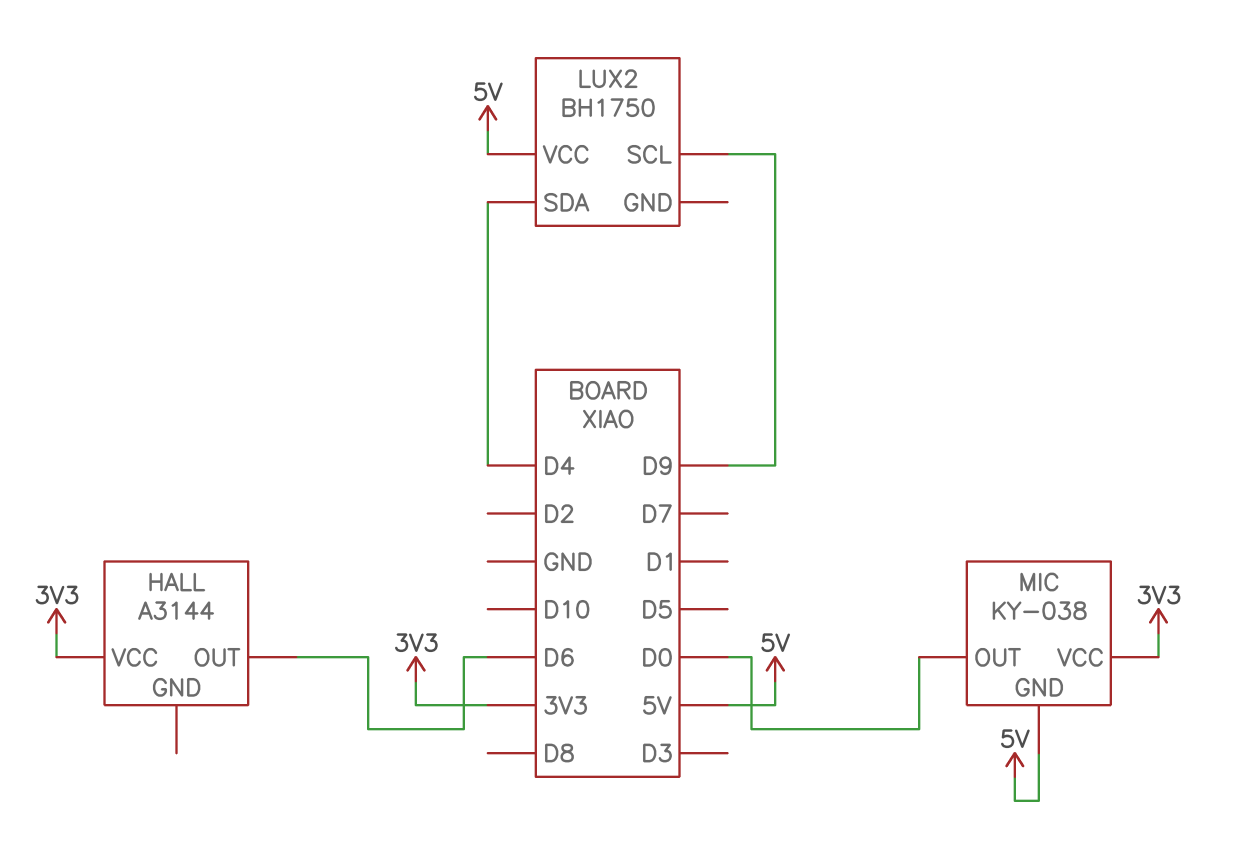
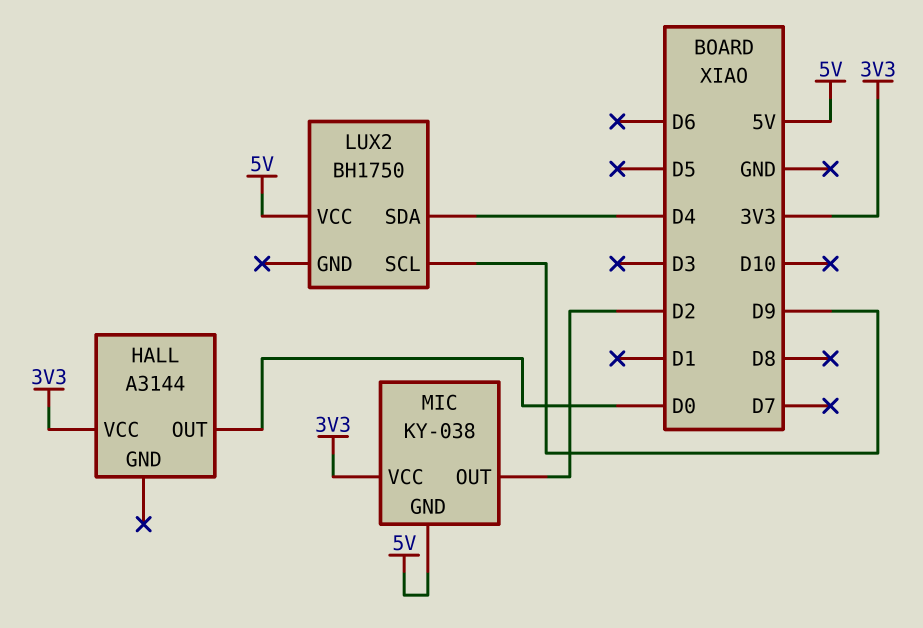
HALL pin OUT: D6 -> D0
MIC pin OUT: D0 -> D2

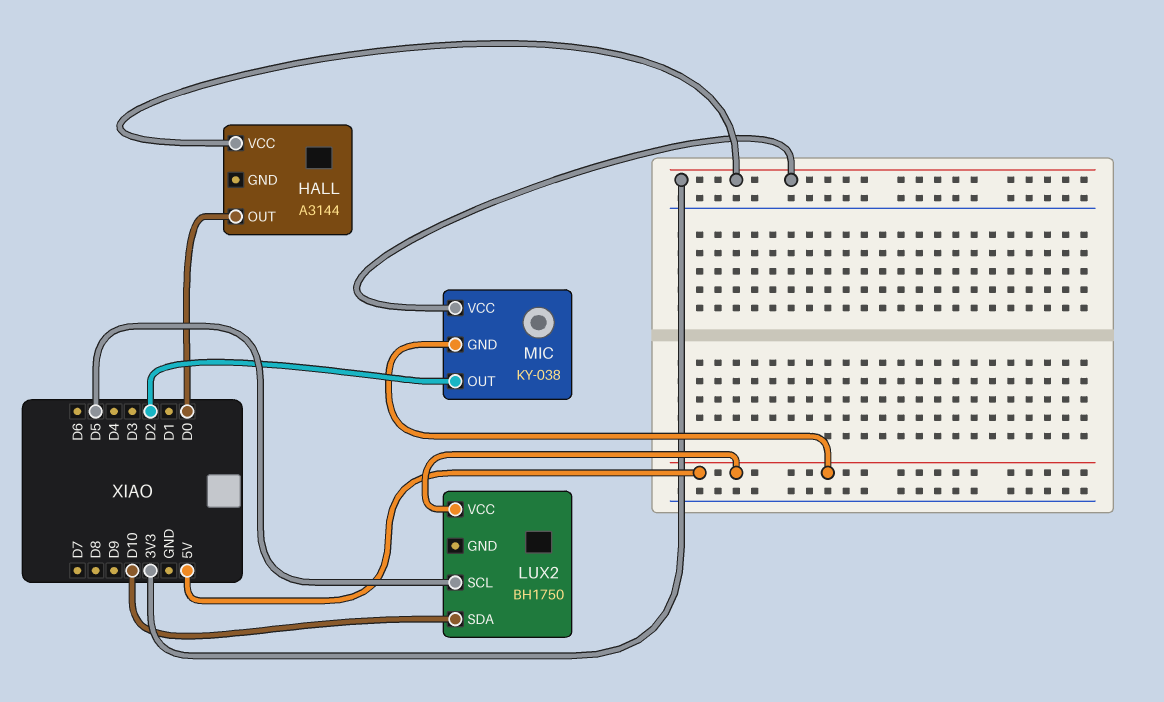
LUX2 pin SCL: D9 -> D5
LUX2 pin SDA: D4 -> D10

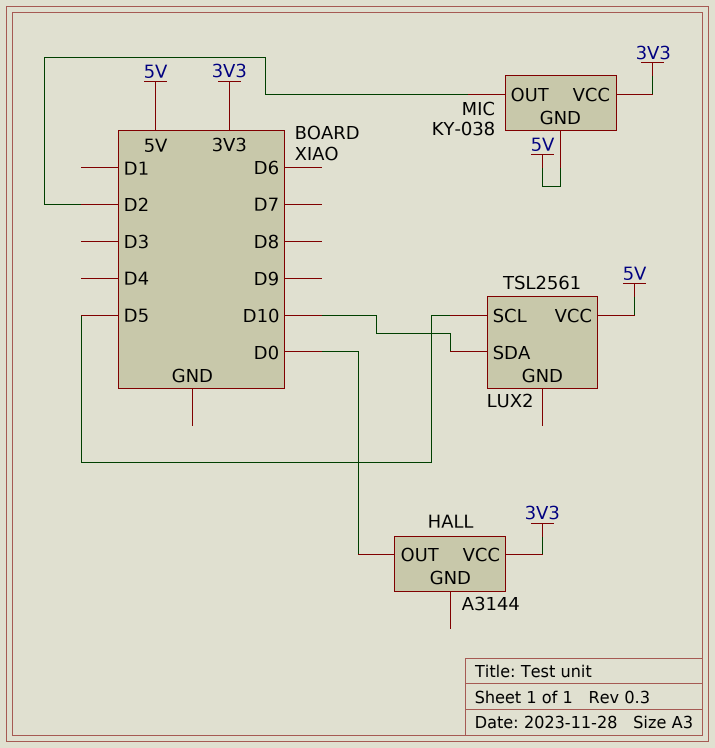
LUX2: BH1750 -> TSL2561

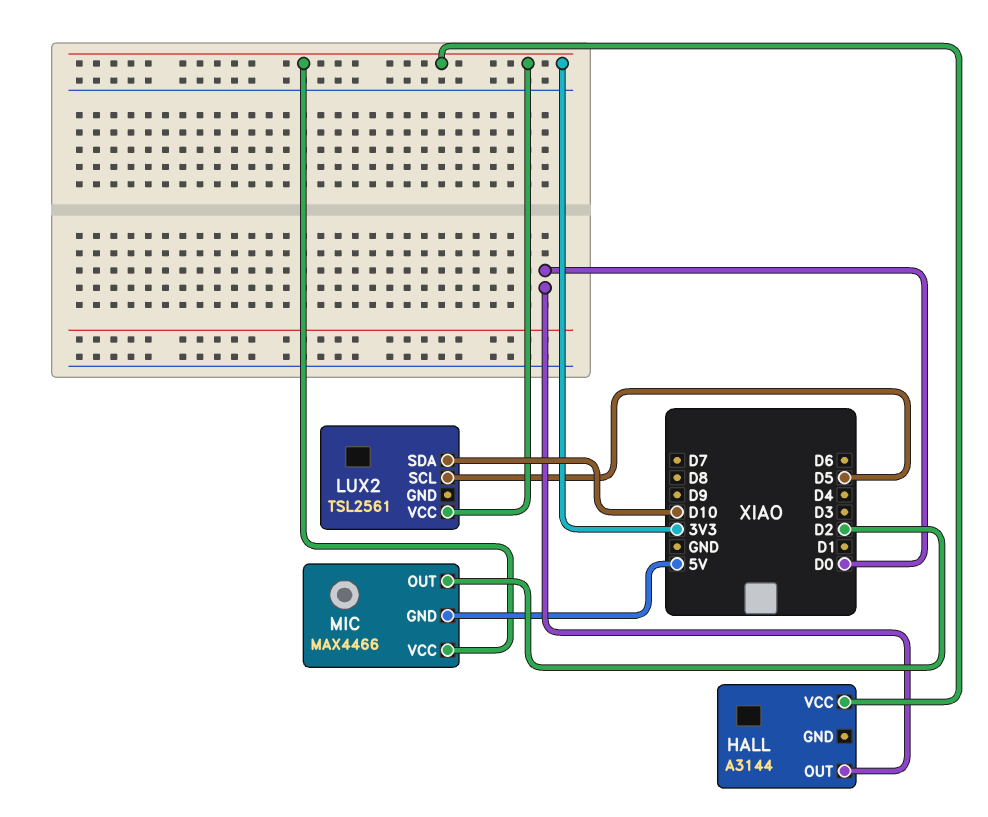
LUX2 pin VCC: 5V -> 3V3
MIC: KY-038 -> MAX4466

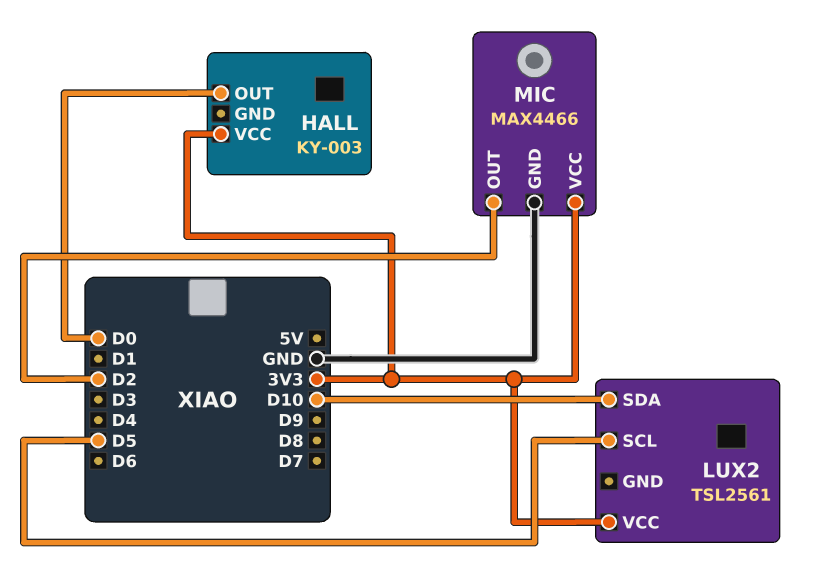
HALL: A3144 -> KY-003
MIC pin GND: 5V -> GND

